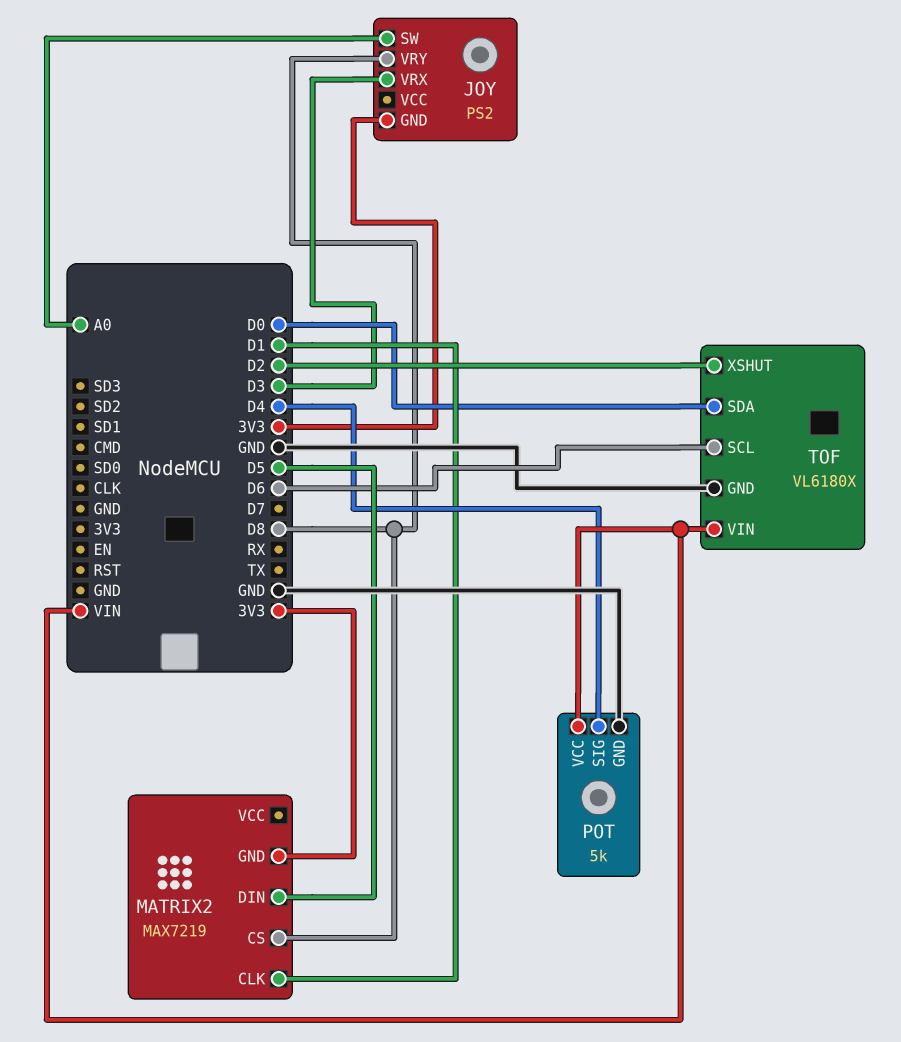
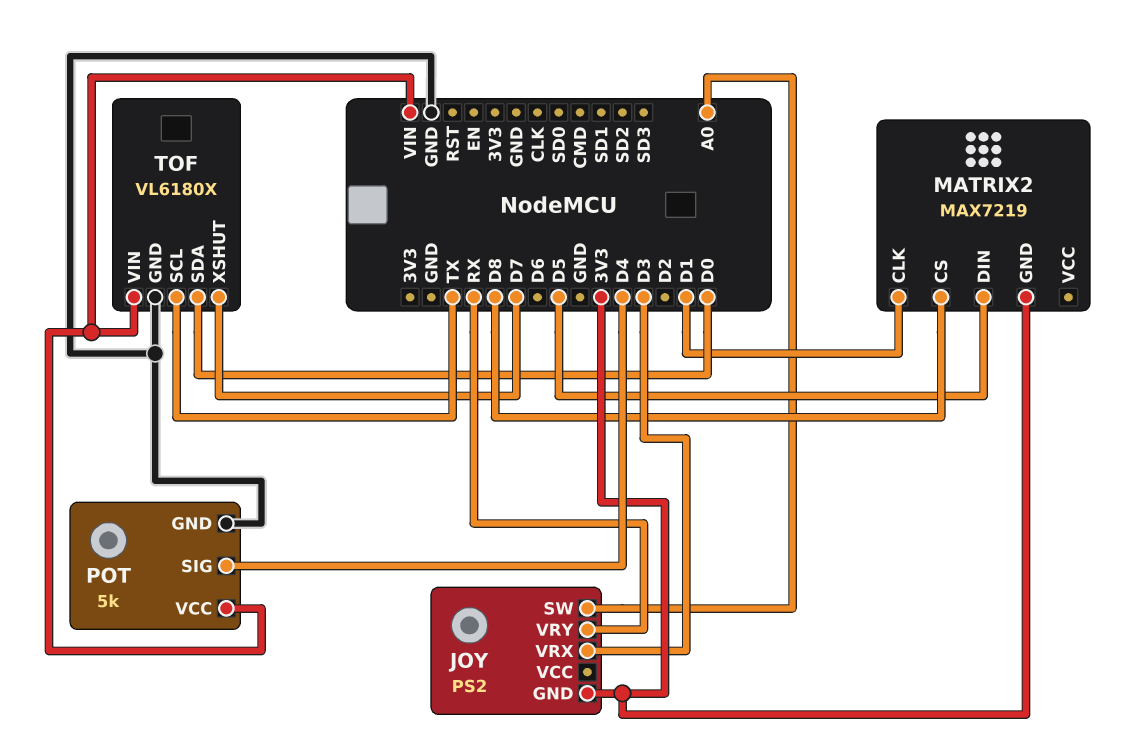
JOY pin VRY: D8 -> RX
TOF pin SCL: D6 -> TX
TOF pin XSHUT: D2 -> D7

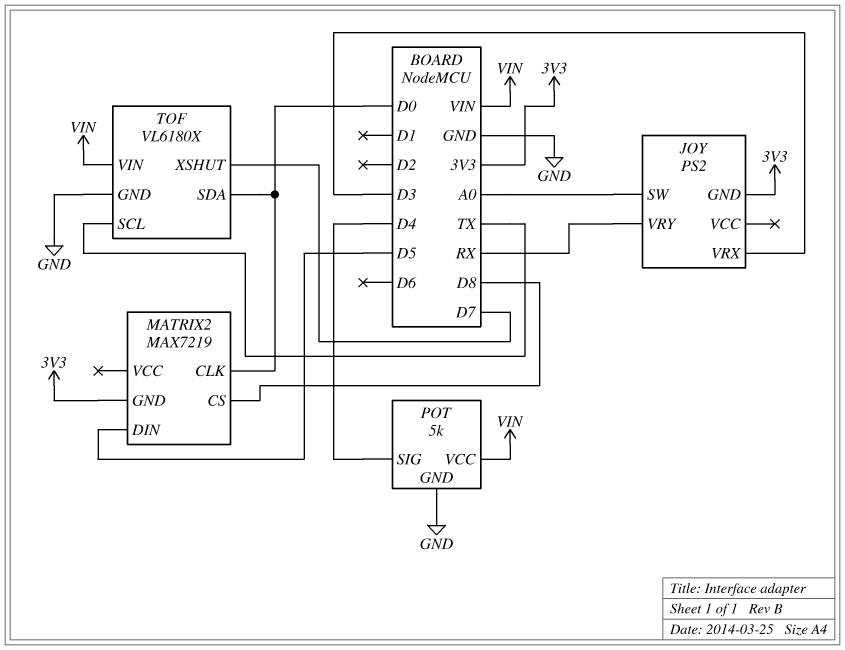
MATRIX2 pin CLK: D1 -> D0

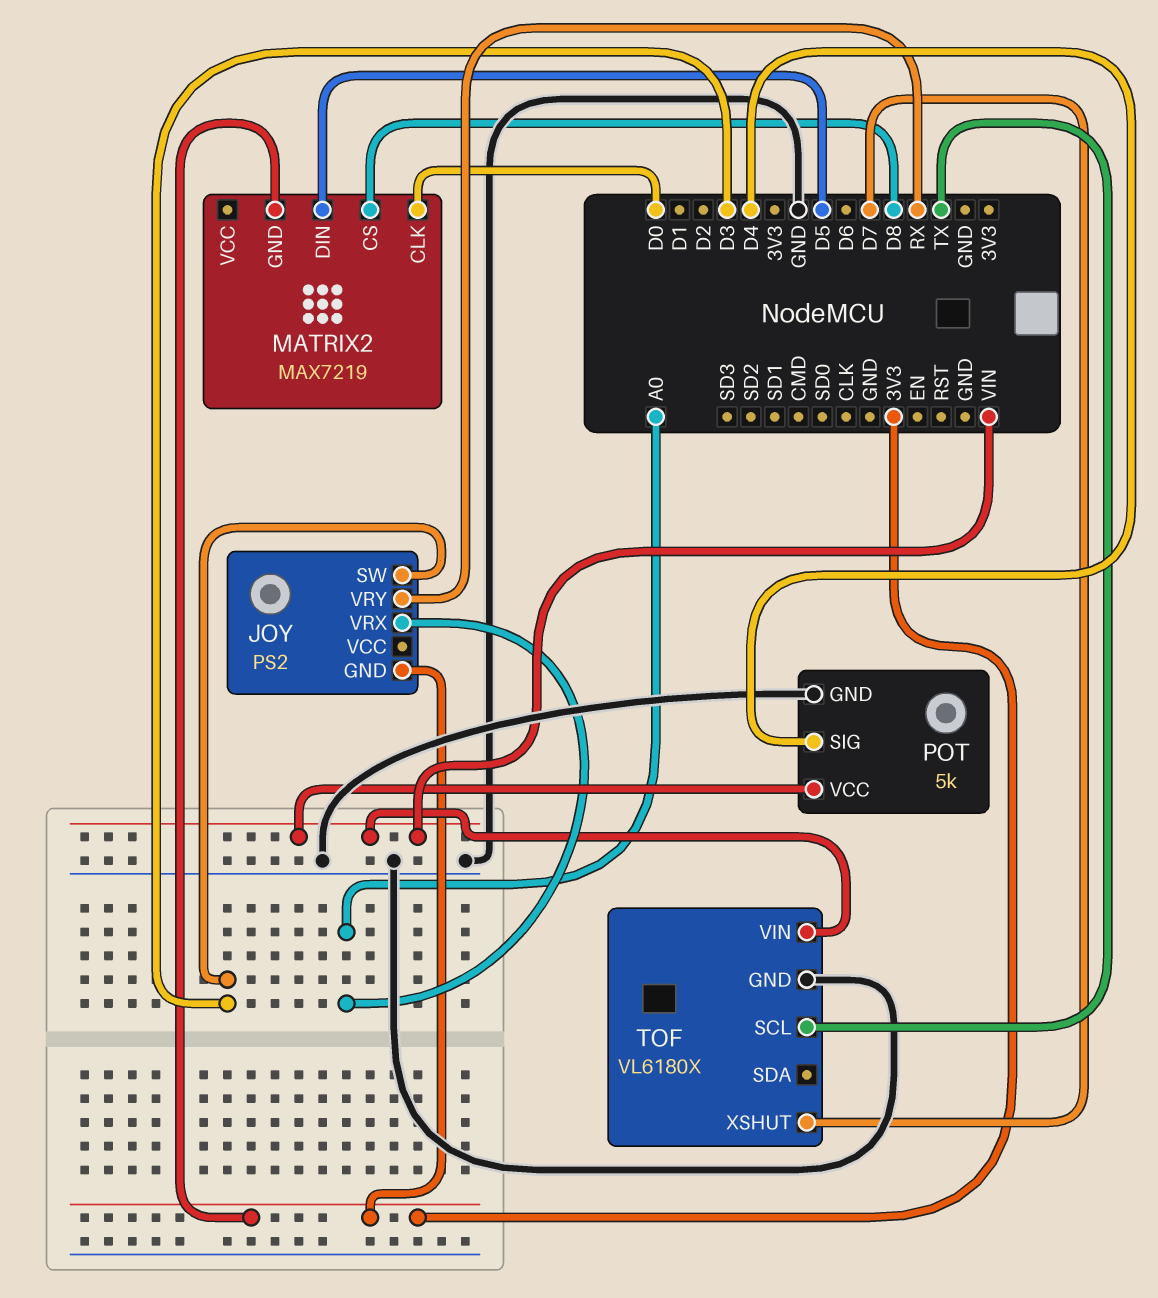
JOY pin SW: A0 -> D3
JOY pin VRX: D3 -> A0
TOF pin SDA: D0 -> none

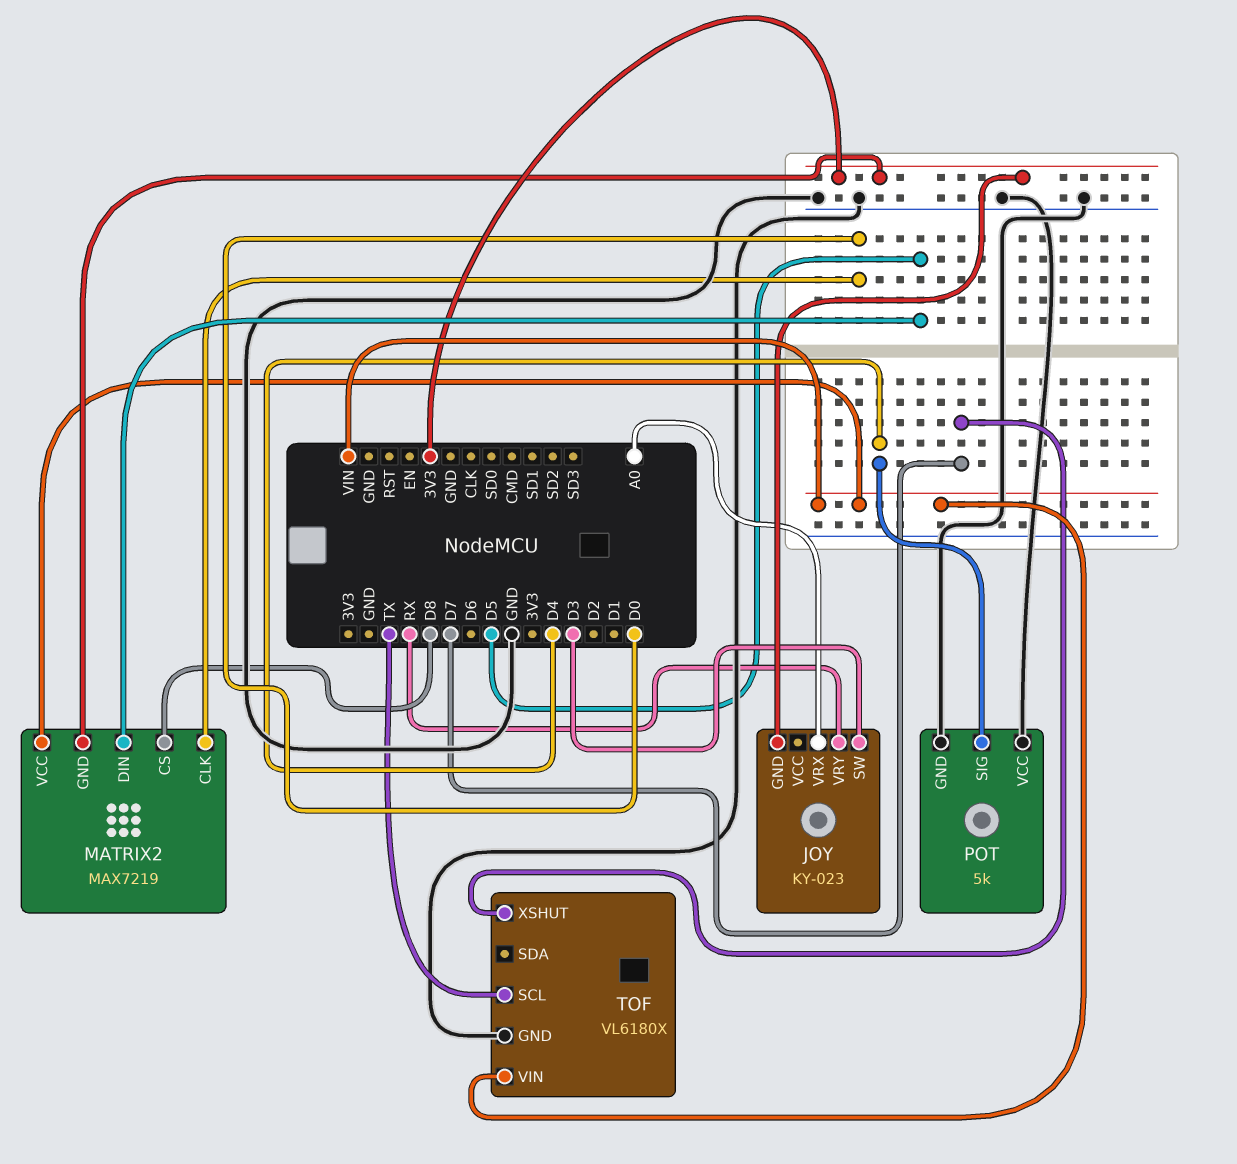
JOY: PS2 -> KY-023
MATRIX2 pin VCC: none -> VIN
POT pin VCC: VIN -> GND

